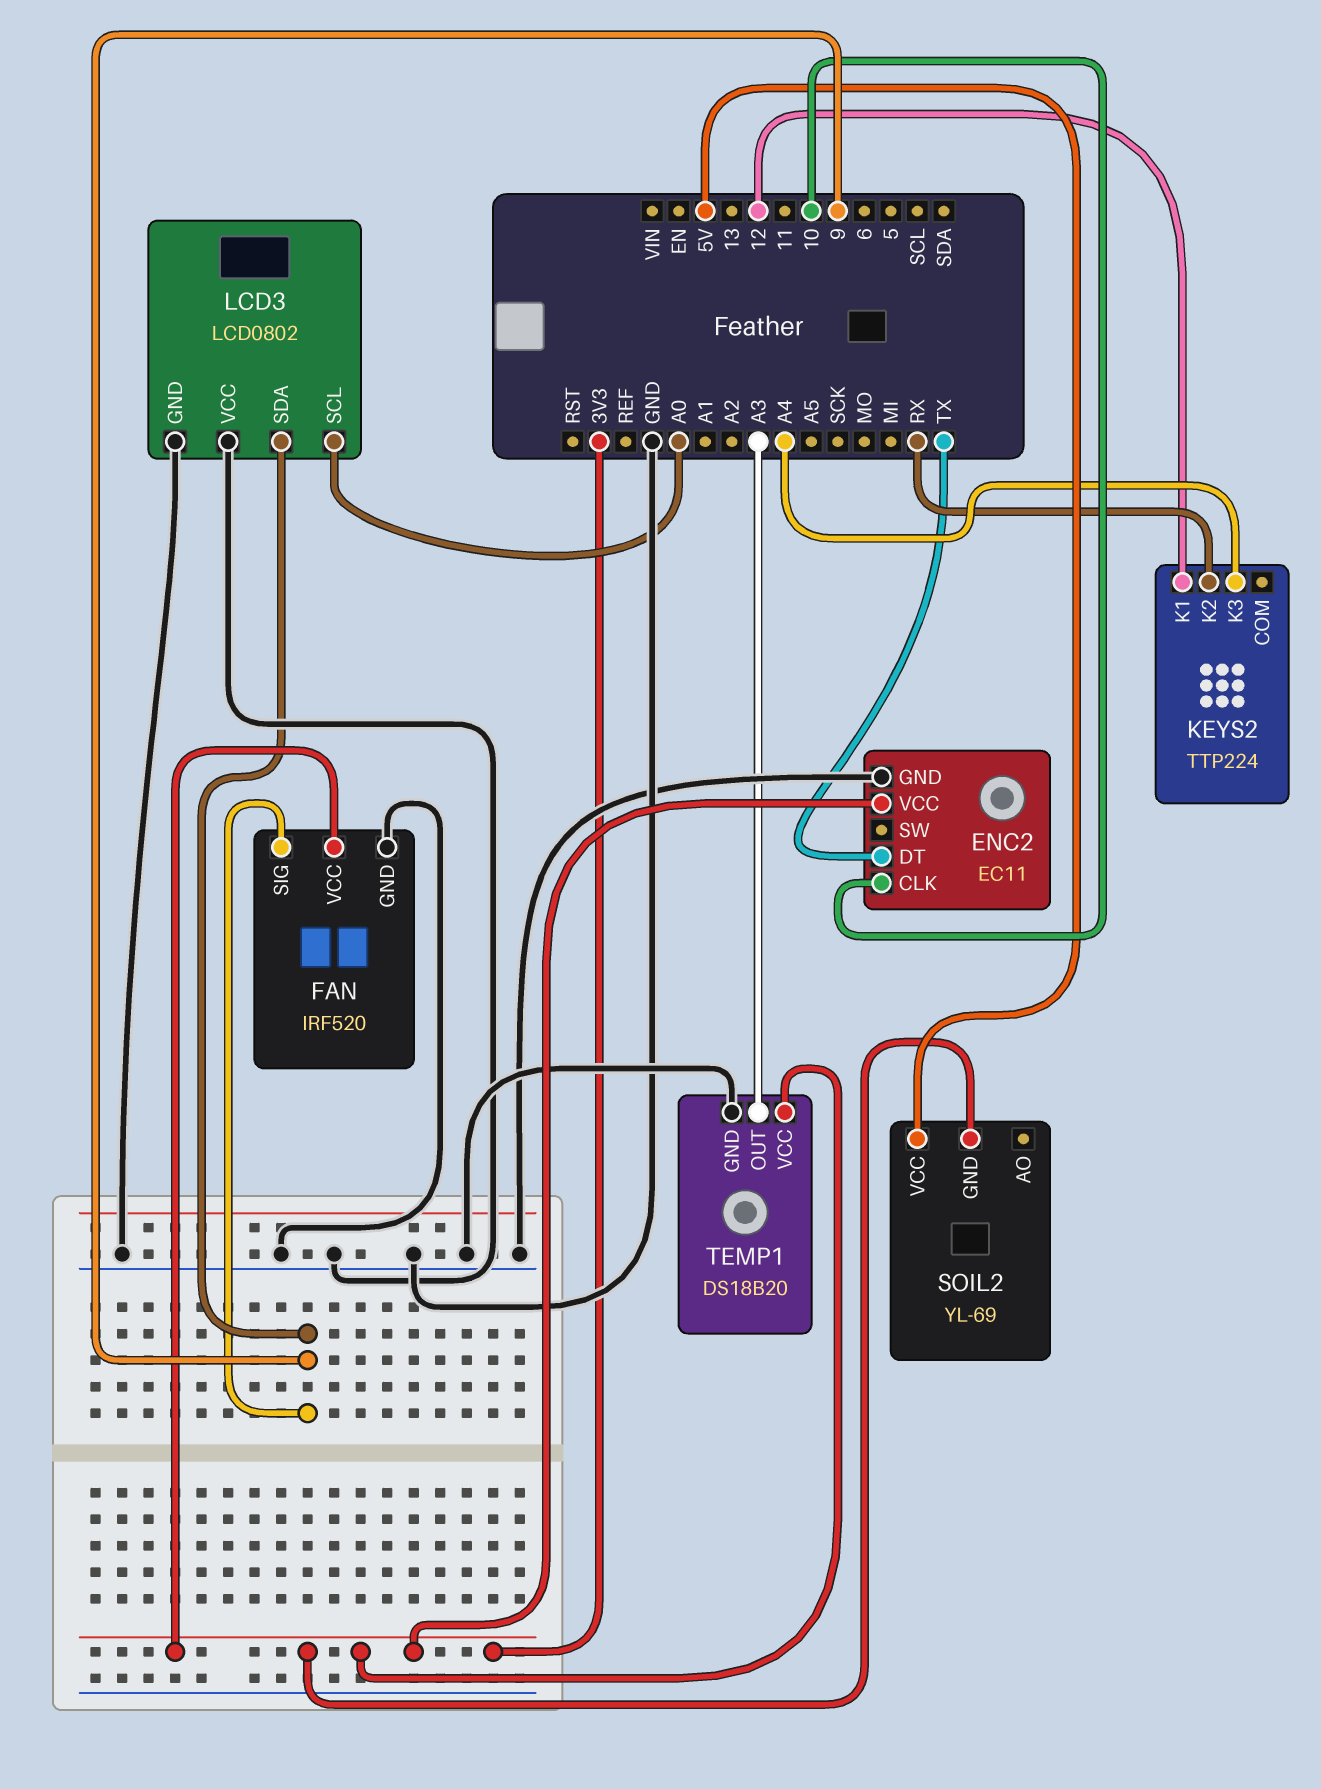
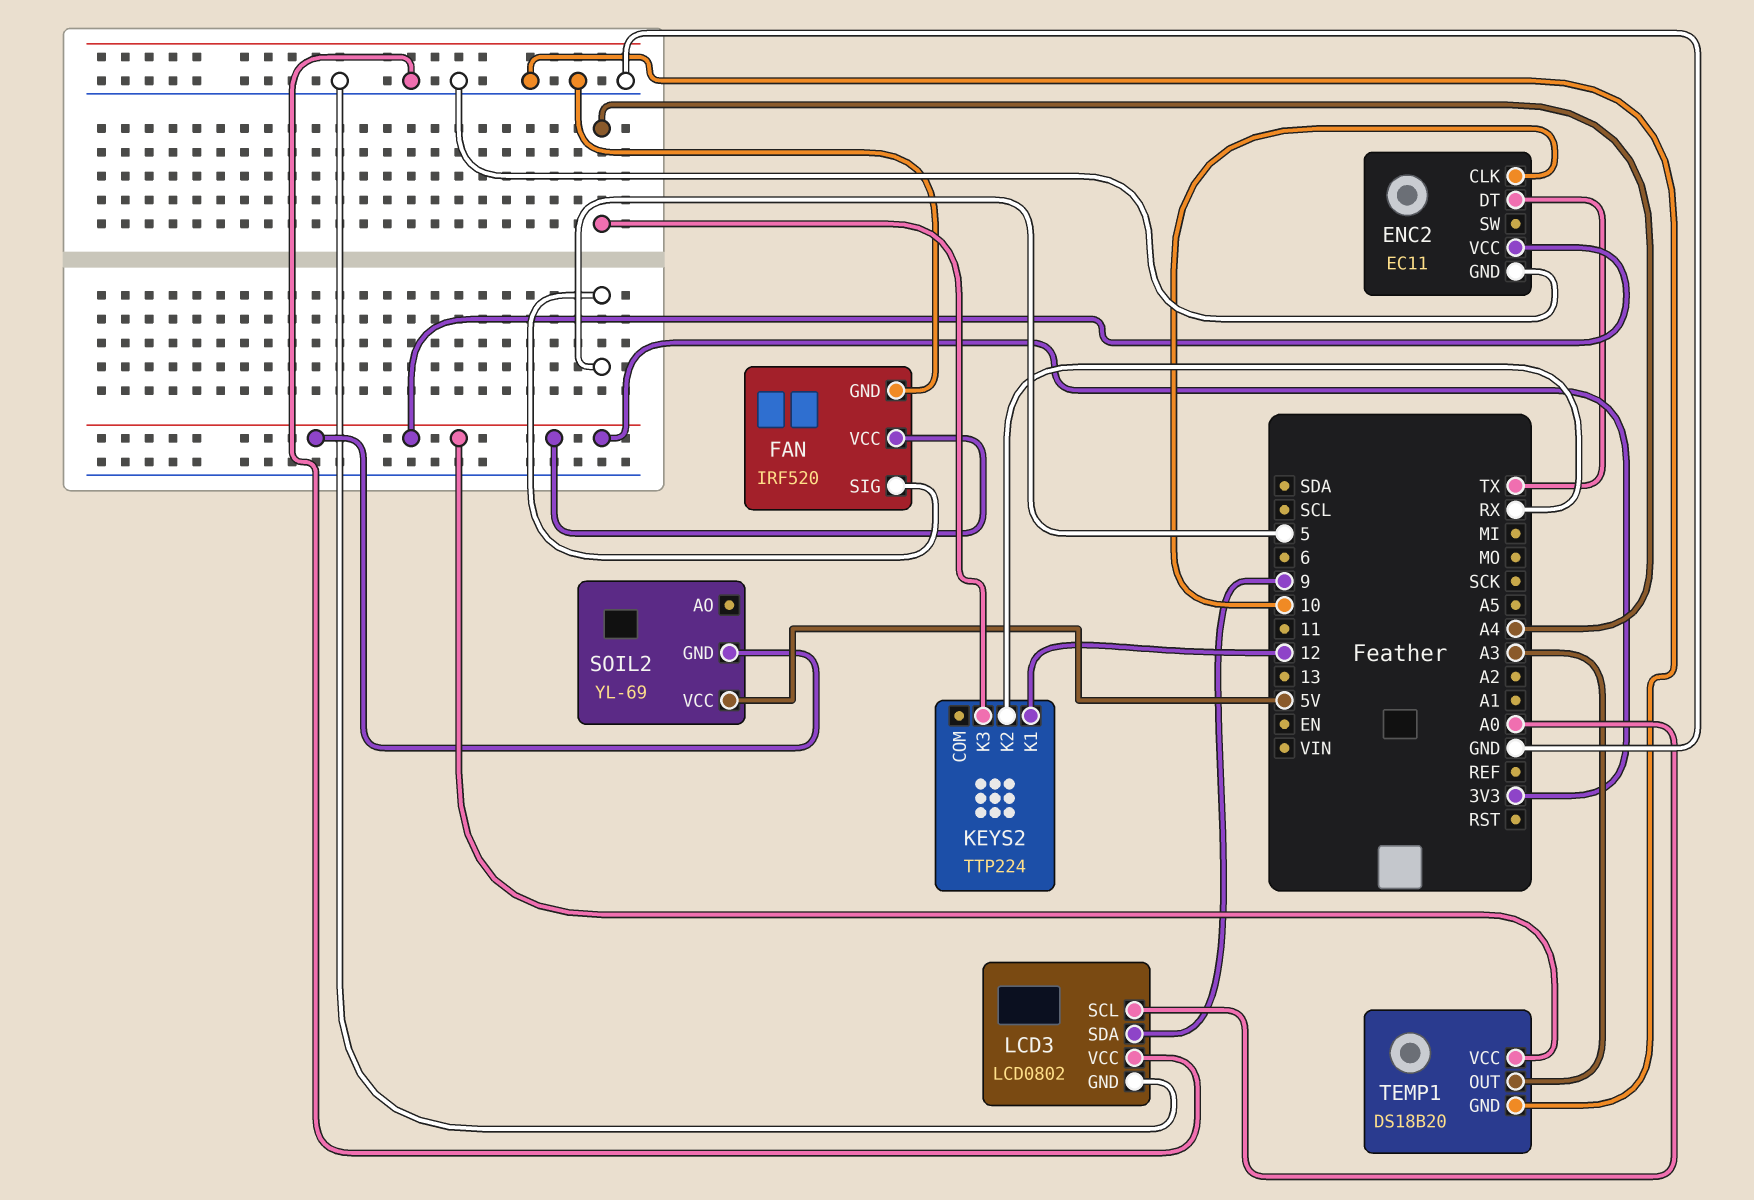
FAN pin SIG: 9 -> 5

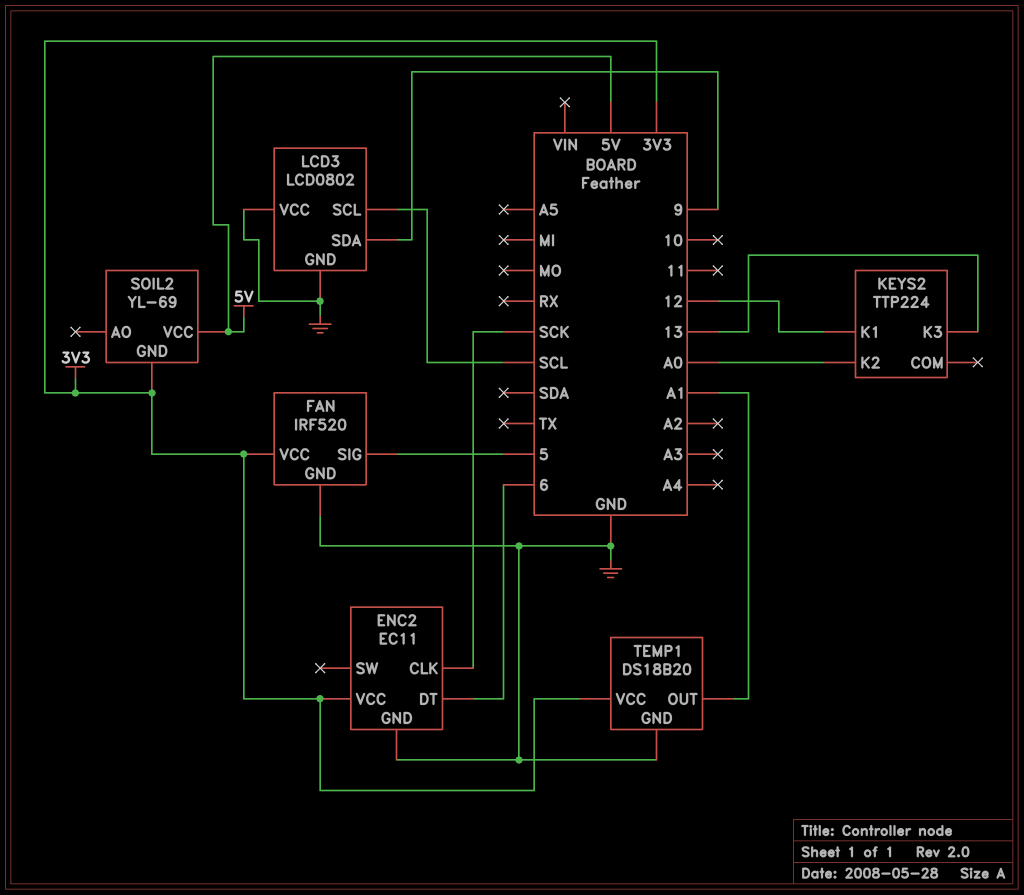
ENC2 pin CLK: 10 -> SCK
ENC2 pin DT: TX -> 6
KEYS2 pin K2: RX -> A0
KEYS2 pin K3: A4 -> 13
LCD3 pin SCL: A0 -> SCL
TEMP1 pin OUT: A3 -> A1

